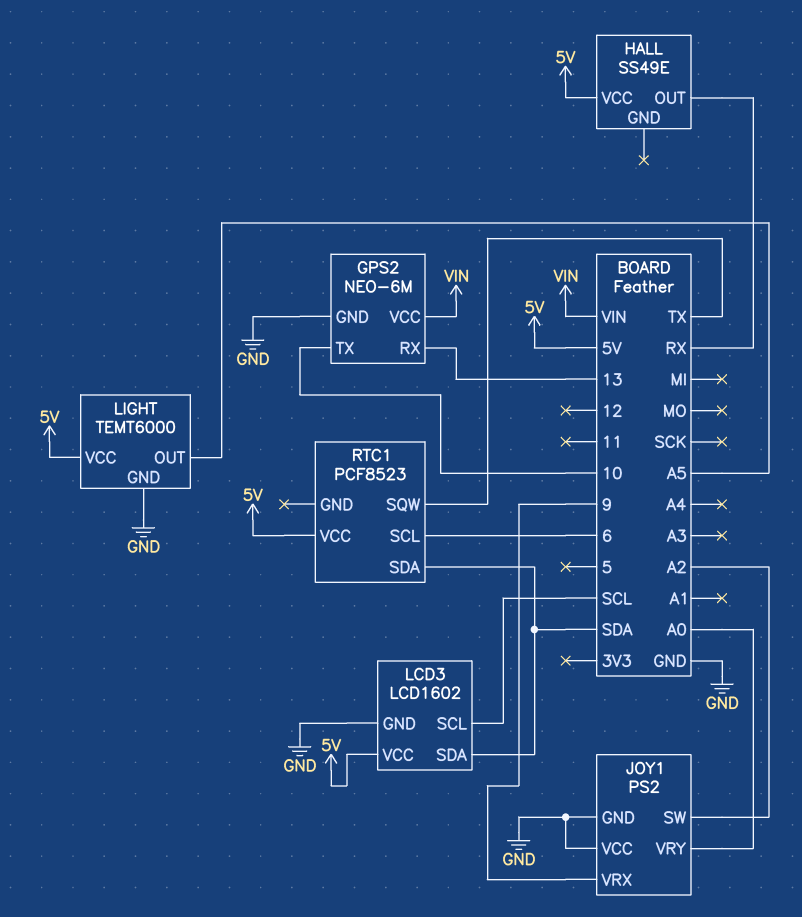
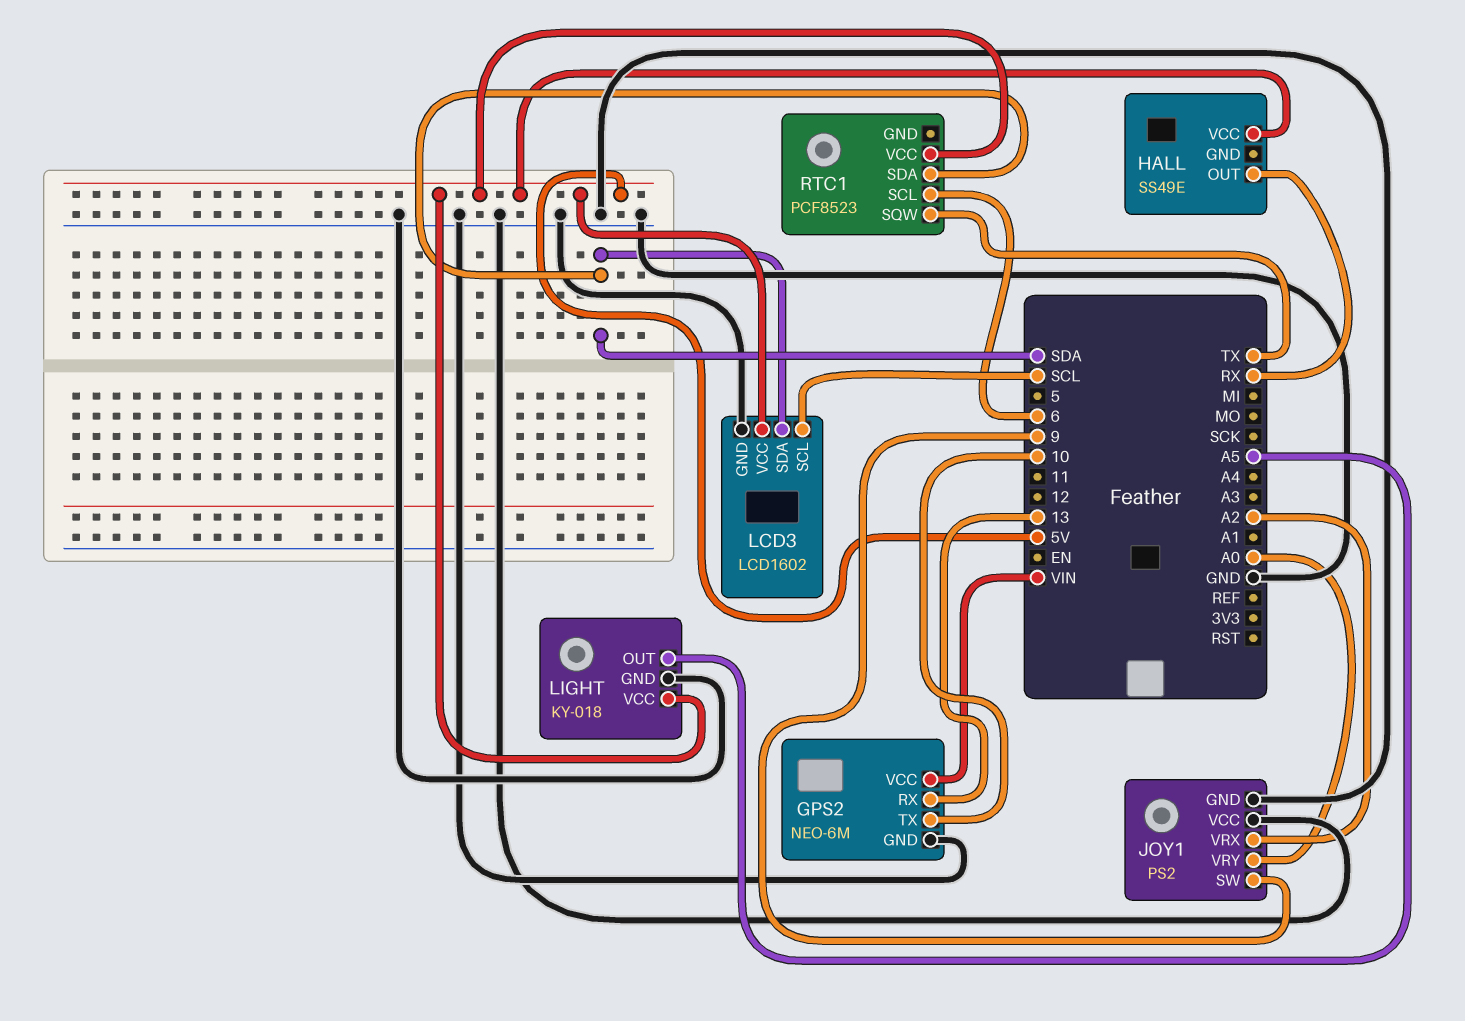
JOY1 pin SW: A2 -> 9
JOY1 pin VRX: 9 -> A2
LIGHT: TEMT6000 -> KY-018

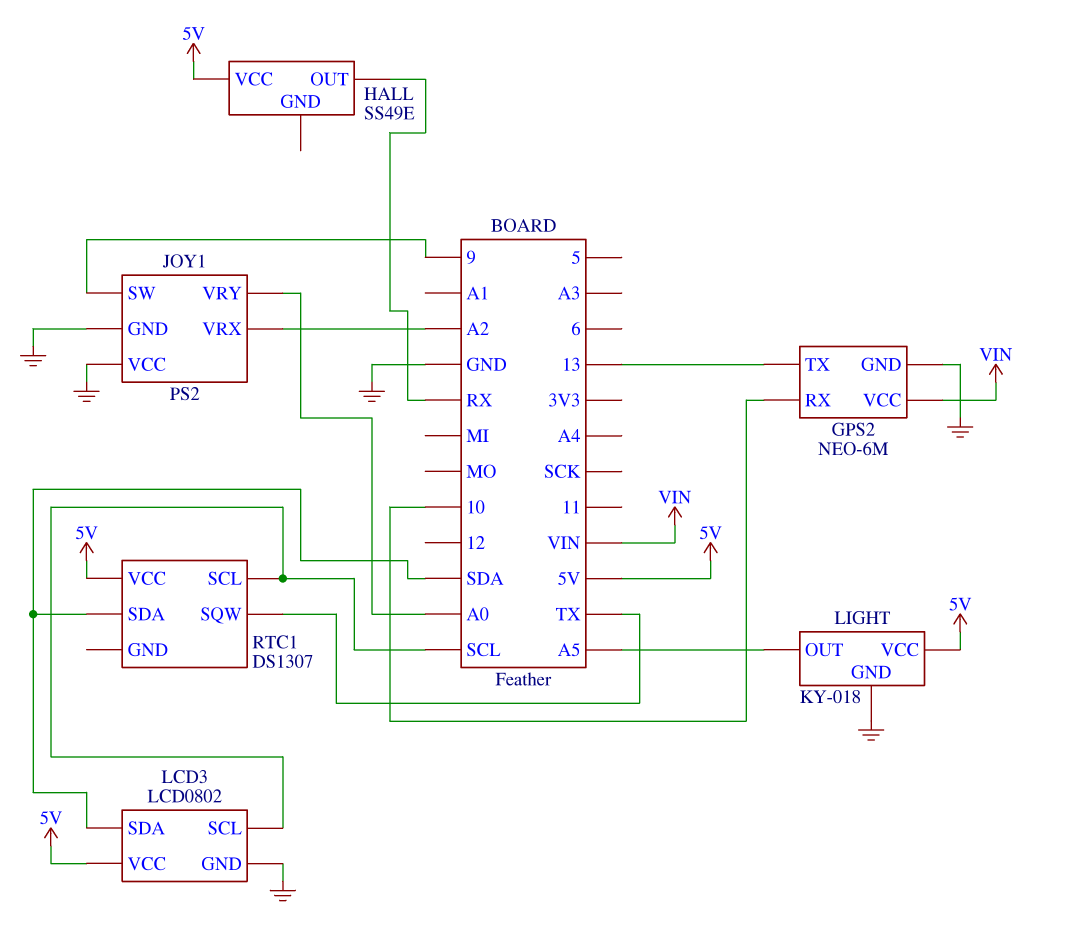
GPS2 pin RX: 13 -> 10
GPS2 pin TX: 10 -> 13
LCD3: LCD1602 -> LCD0802
RTC1: PCF8523 -> DS1307
RTC1 pin SCL: 6 -> SCL

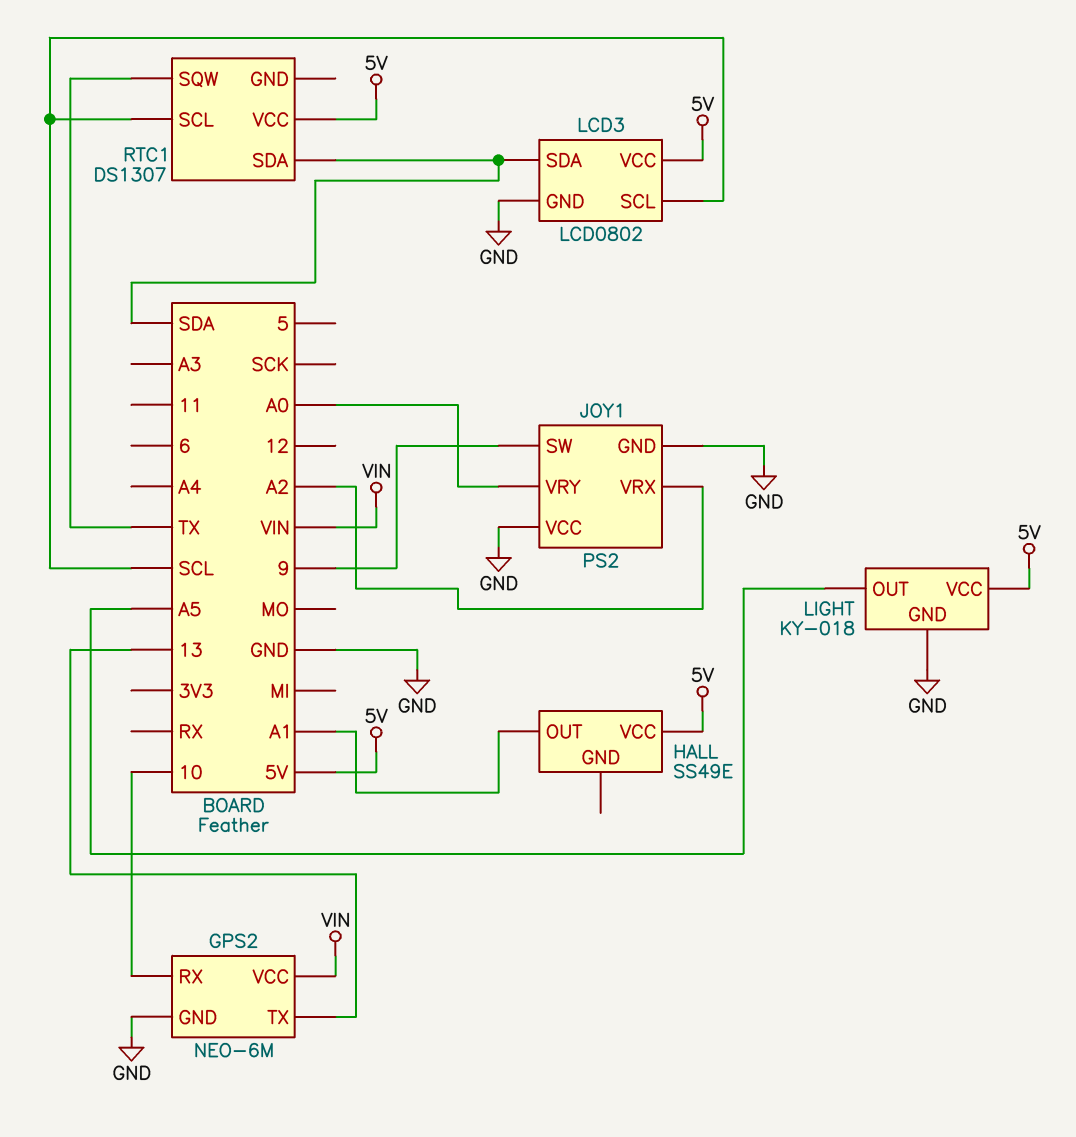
HALL pin OUT: RX -> A1

